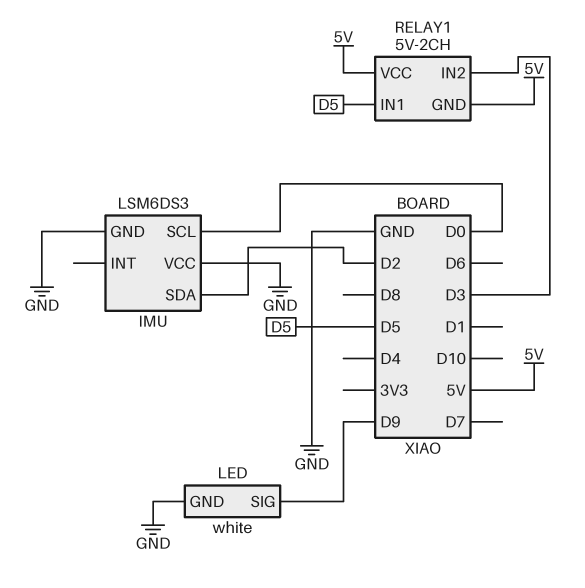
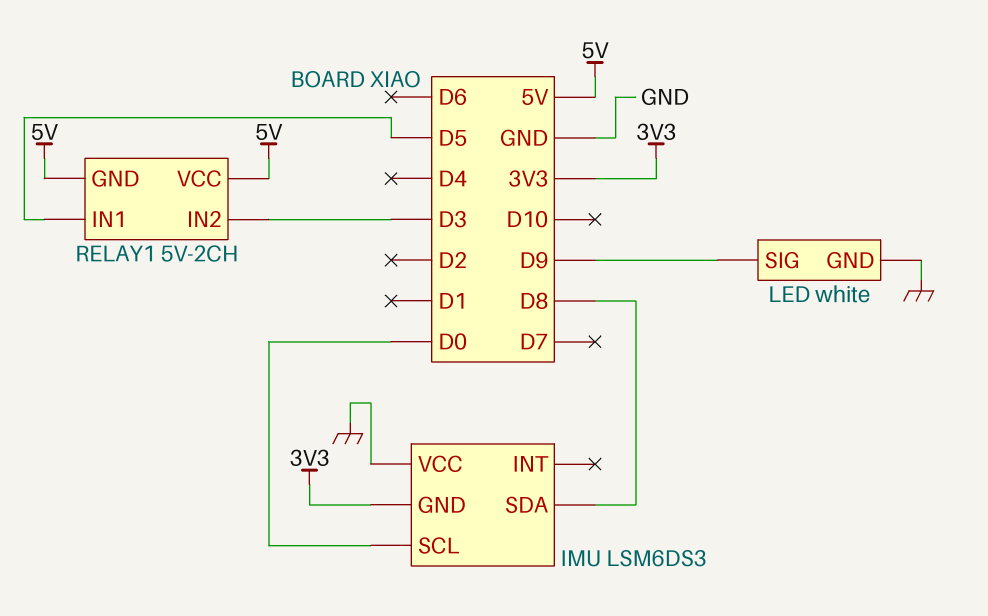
IMU pin GND: GND -> 3V3
IMU pin SDA: D2 -> D8

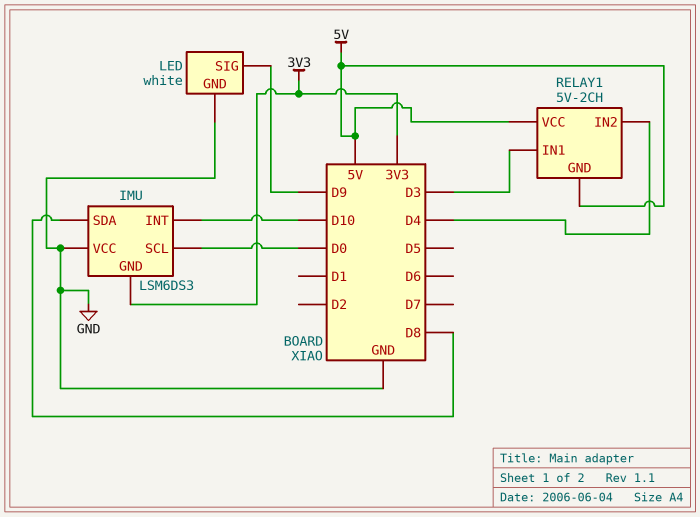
IMU pin INT: none -> D10
RELAY1 pin IN1: D5 -> D3
RELAY1 pin IN2: D3 -> D4

